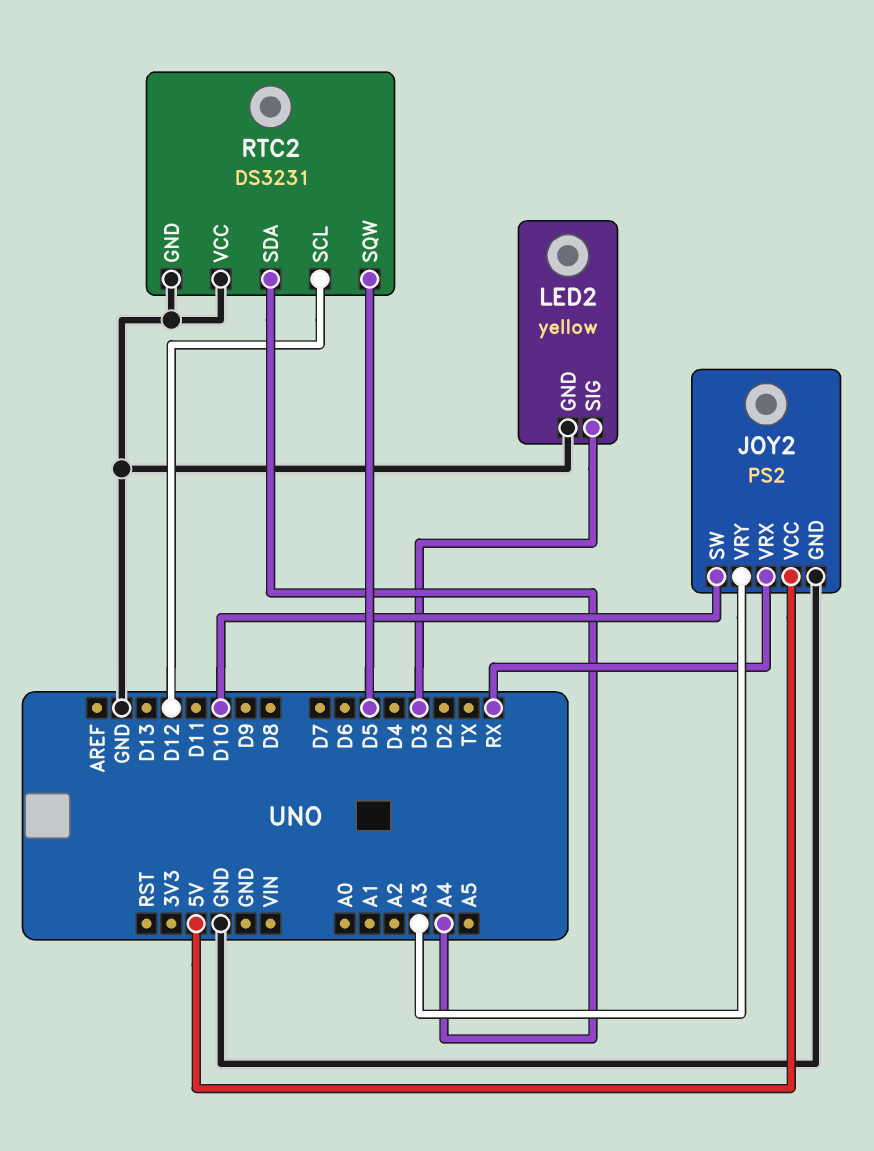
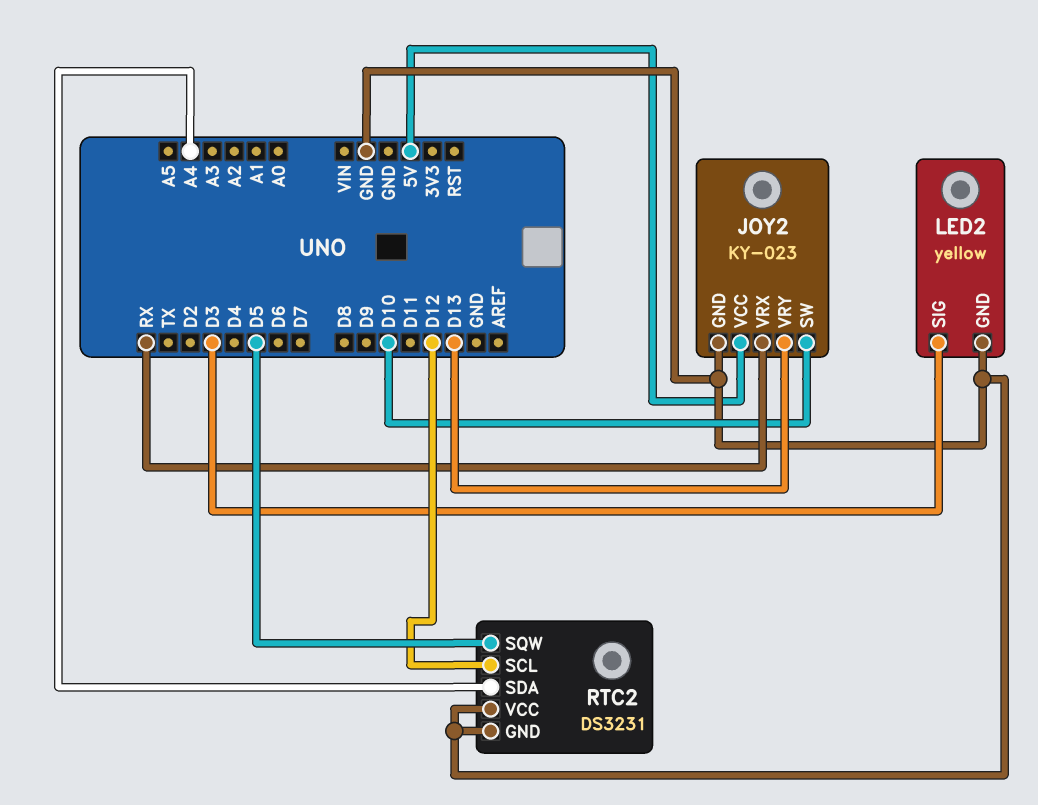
JOY2: PS2 -> KY-023
JOY2 pin VRY: A3 -> D13

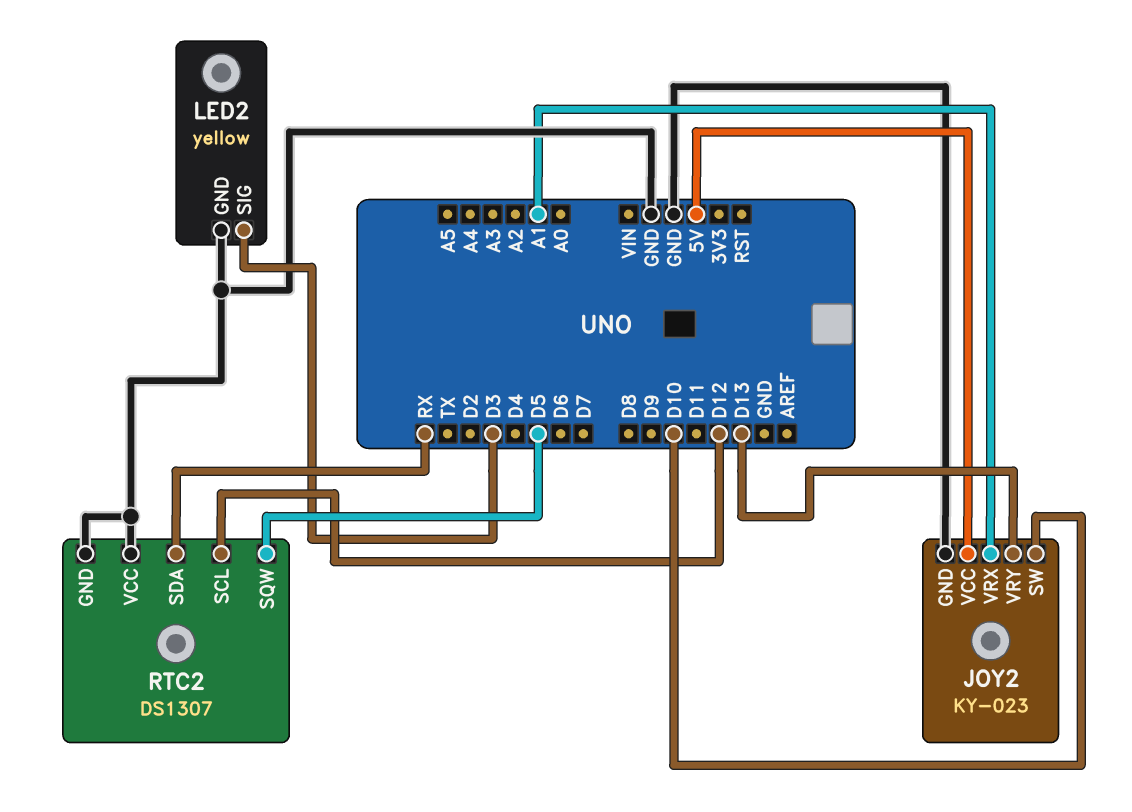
JOY2 pin VRX: RX -> A1
RTC2: DS3231 -> DS1307
RTC2 pin SDA: A4 -> RX

